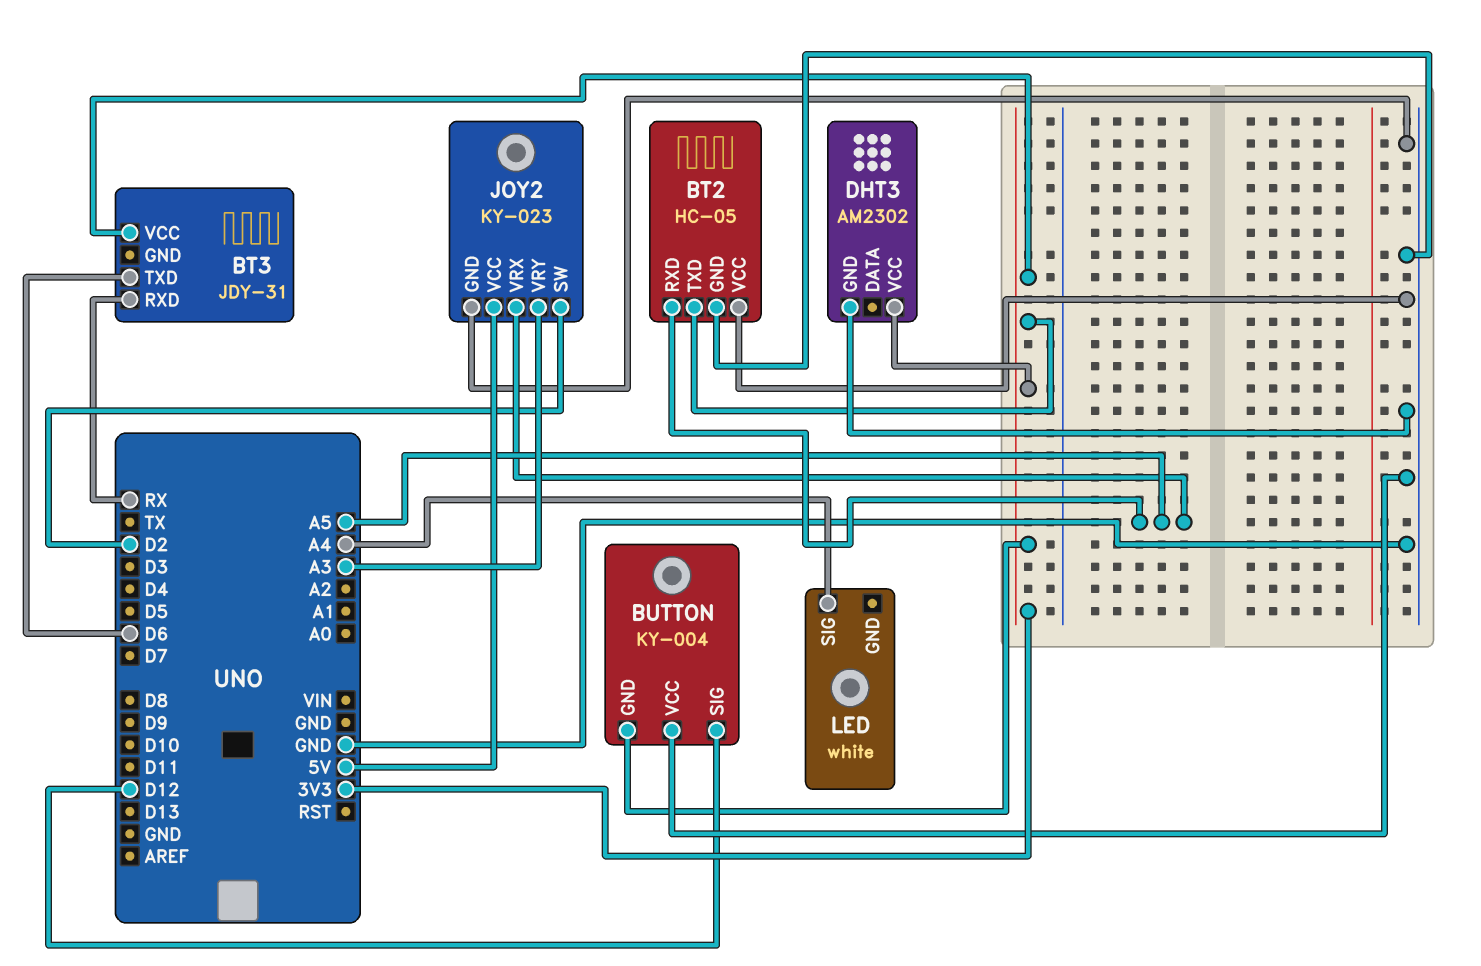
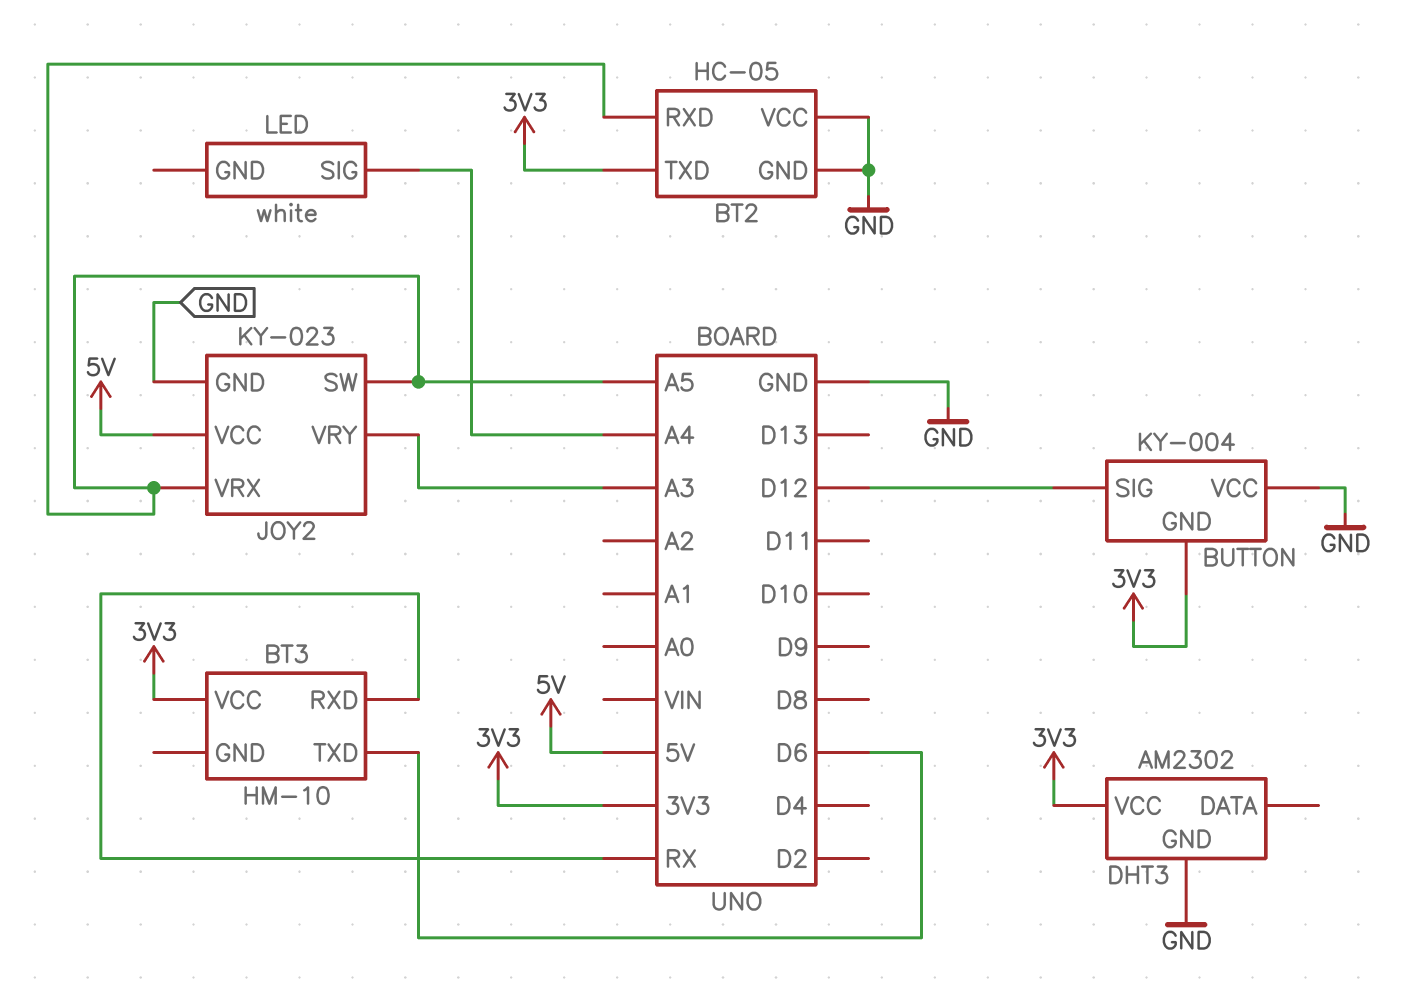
BT3: JDY-31 -> HM-10
JOY2 pin SW: D2 -> A5

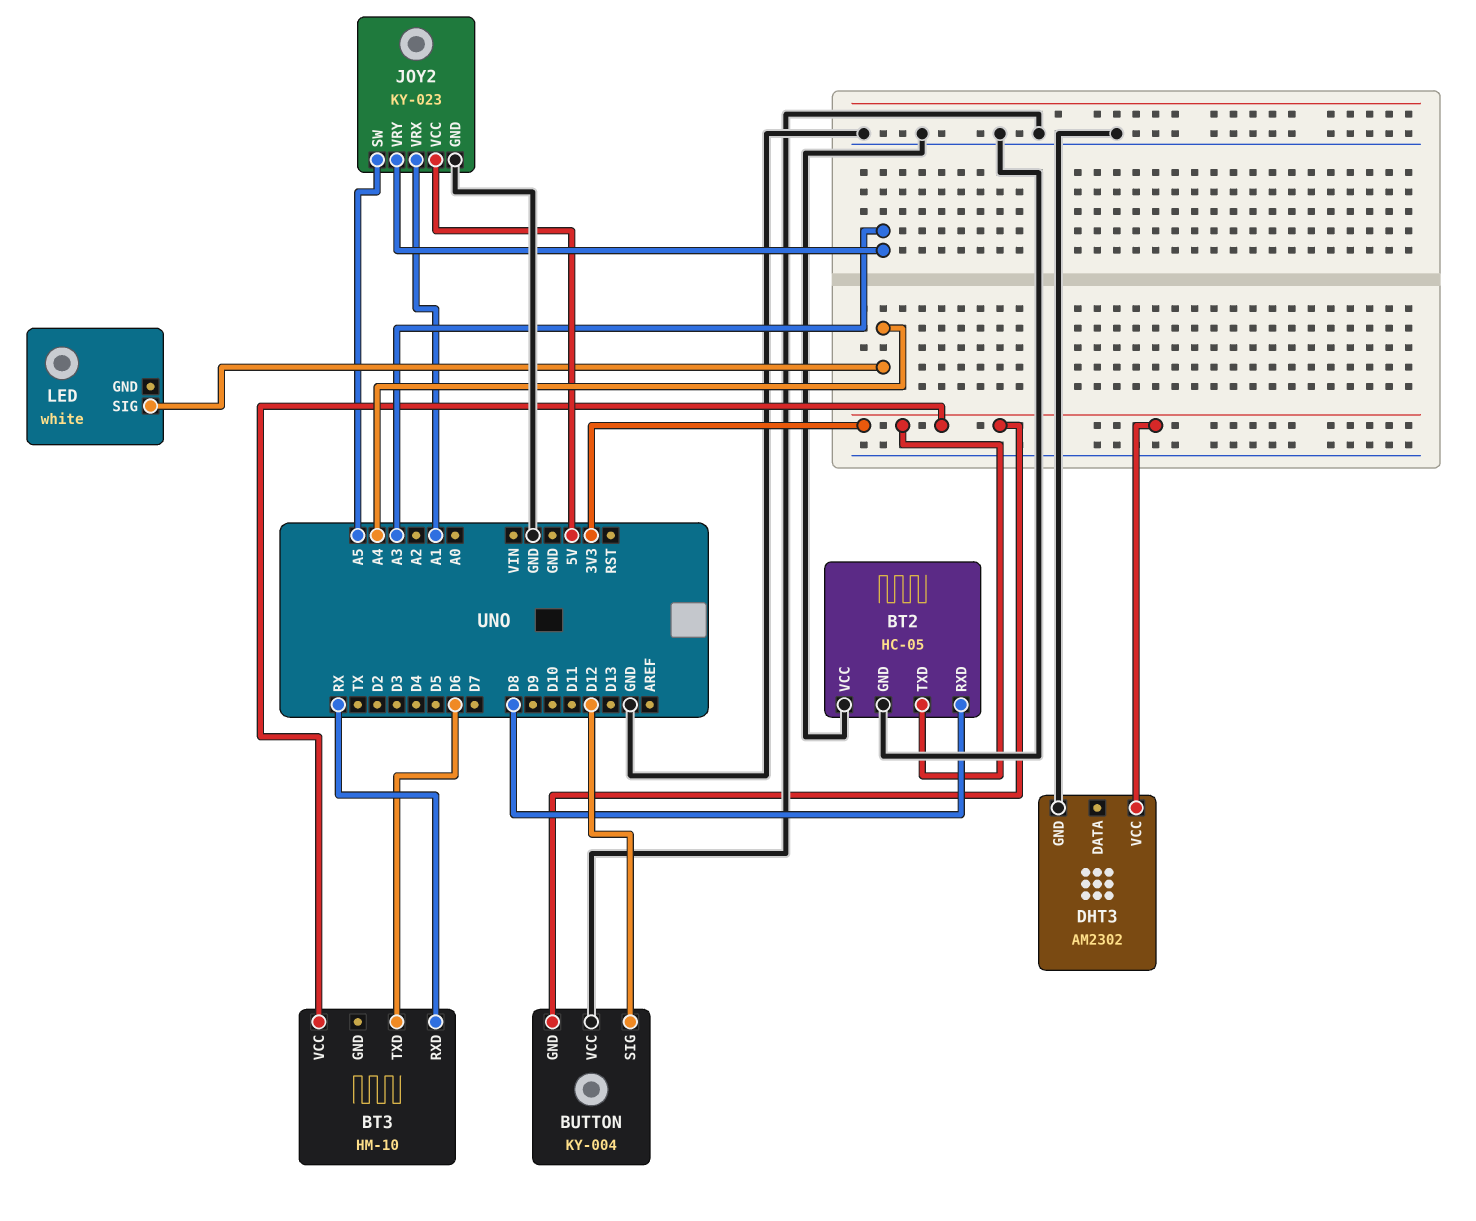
BT2 pin RXD: A5 -> D8
JOY2 pin VRX: A5 -> A1

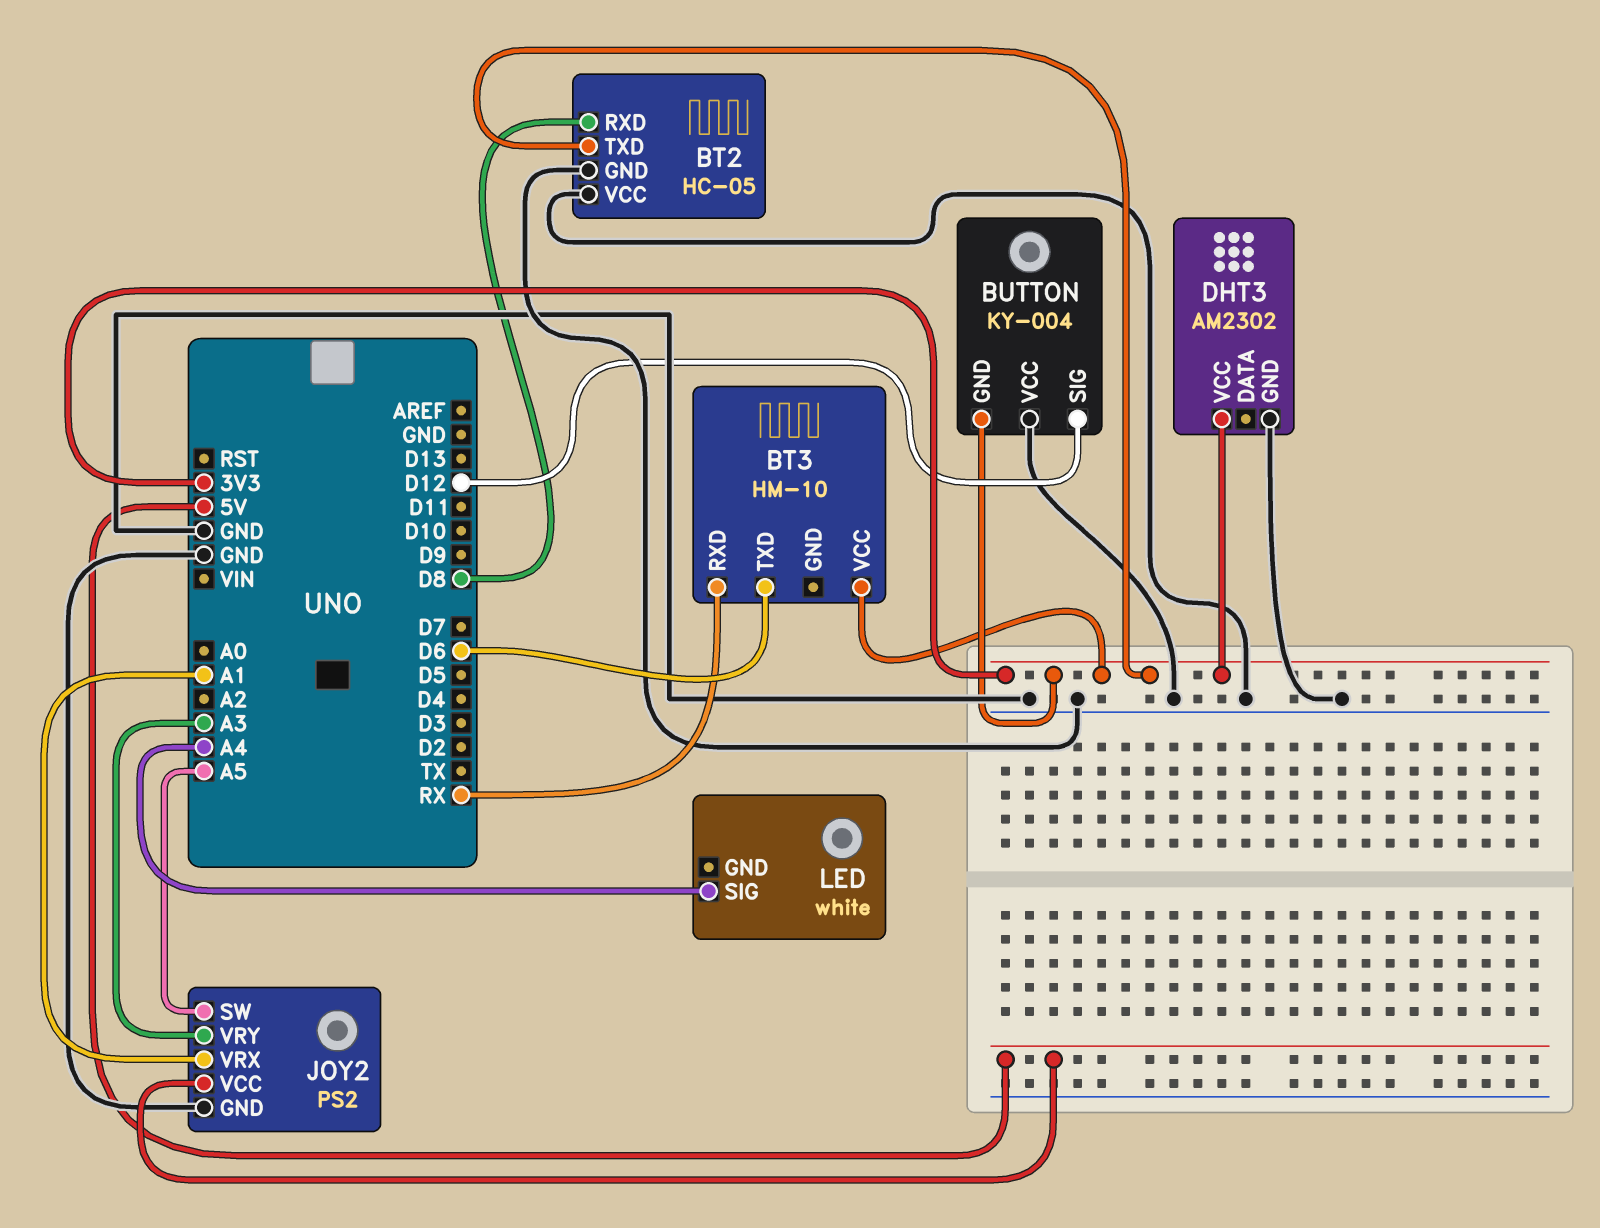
JOY2: KY-023 -> PS2

